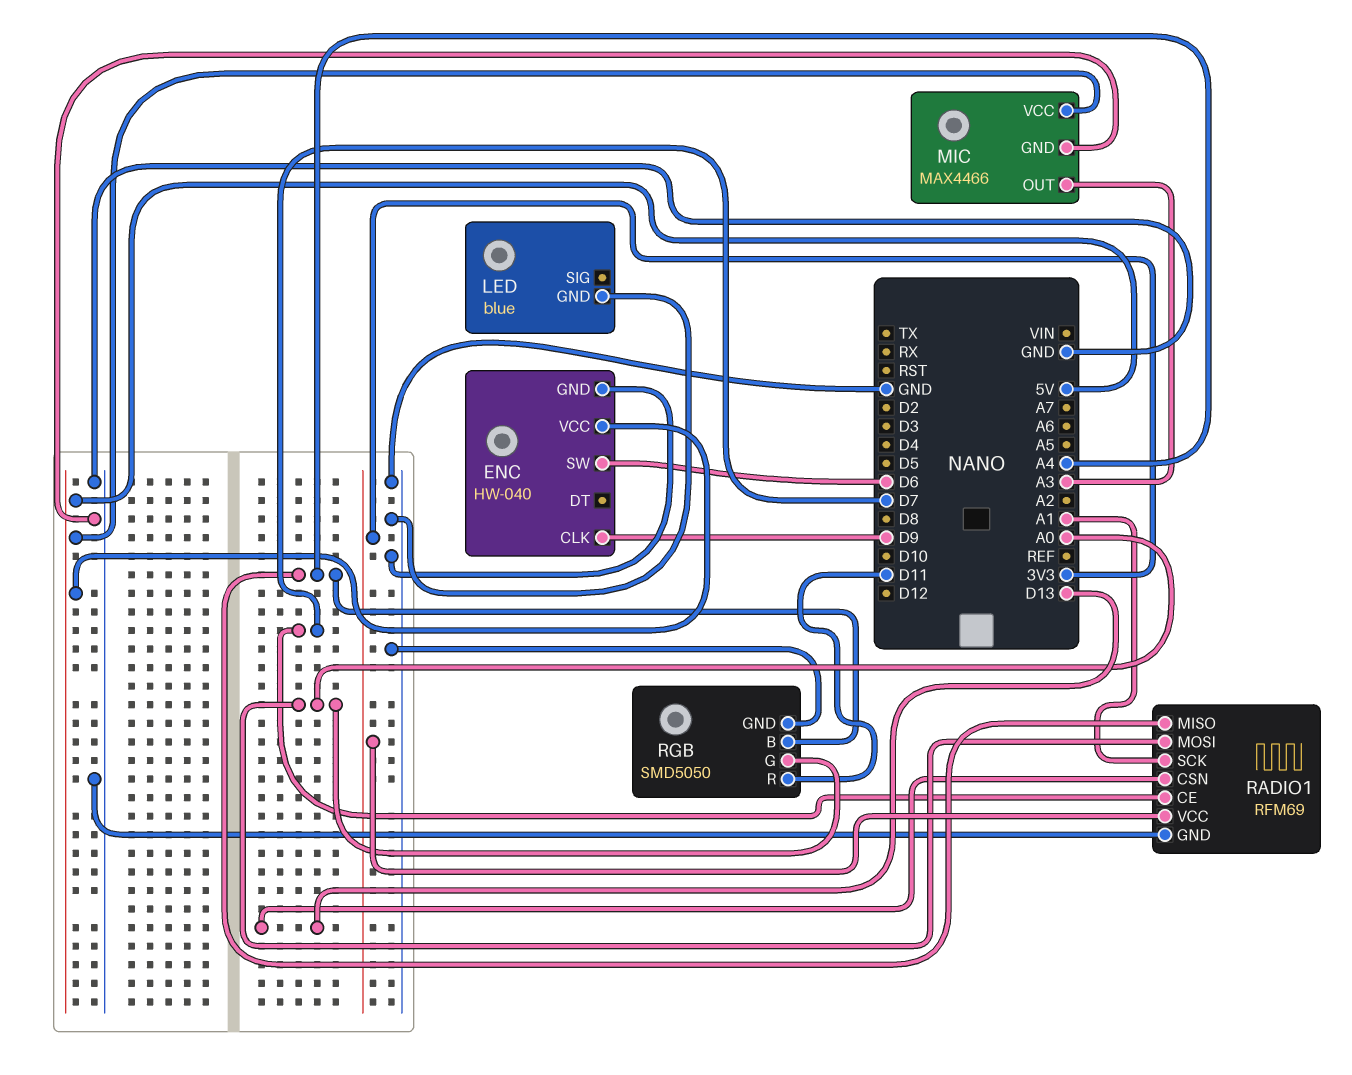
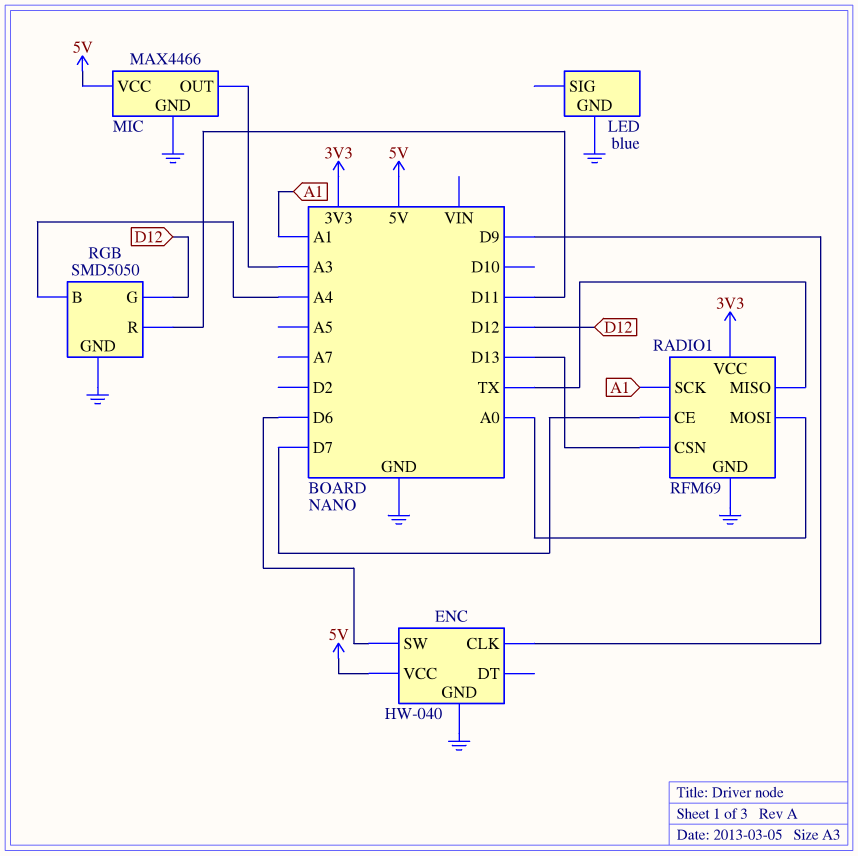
RADIO1 pin MISO: A4 -> TX
RGB pin G: A0 -> D12

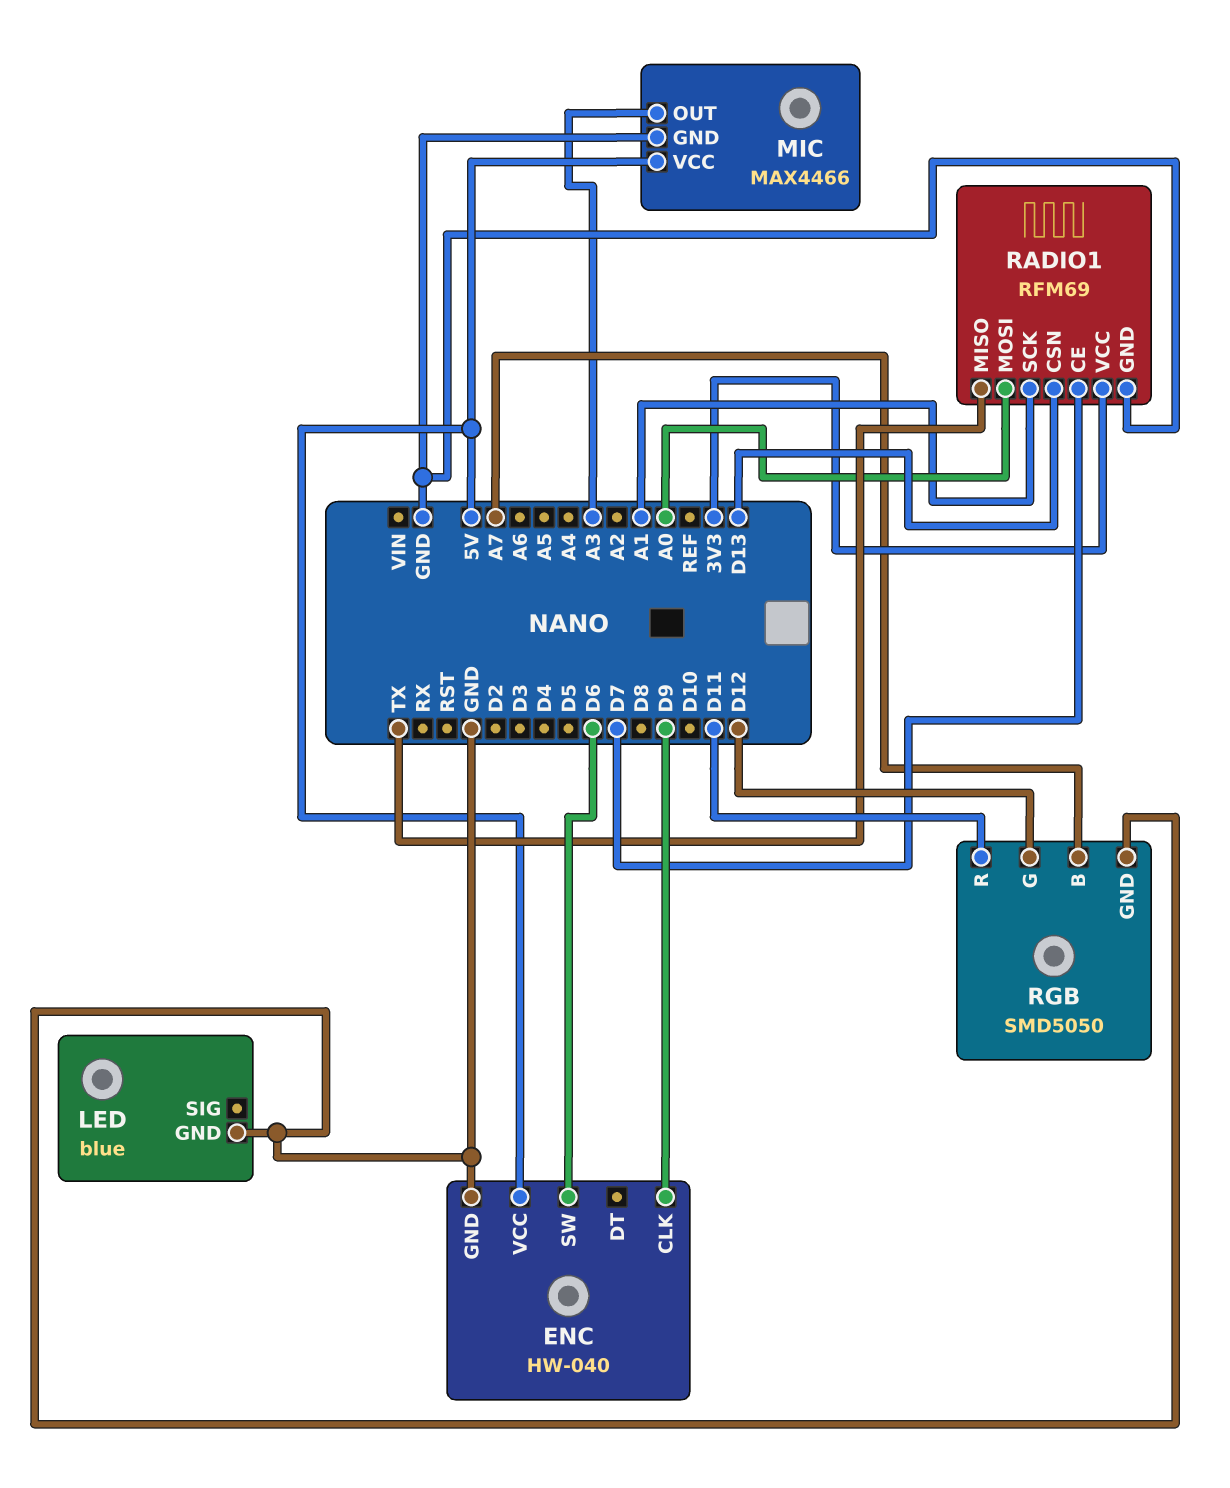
RGB pin B: A4 -> A7

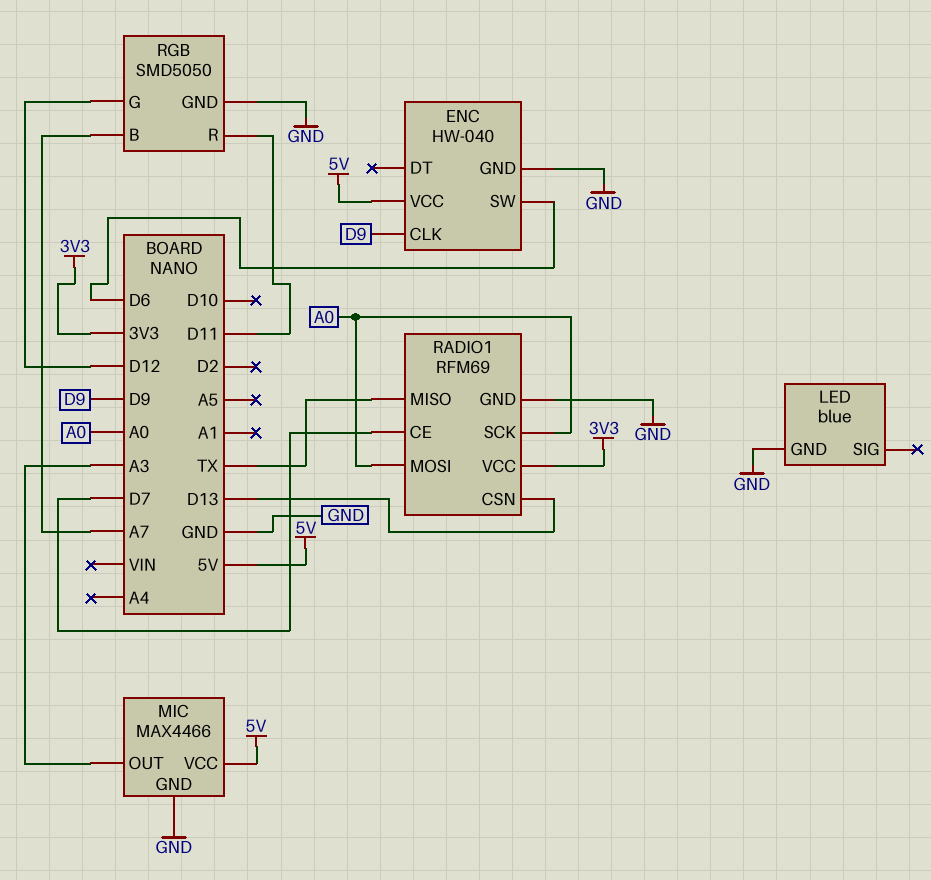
RADIO1 pin SCK: A1 -> A0

